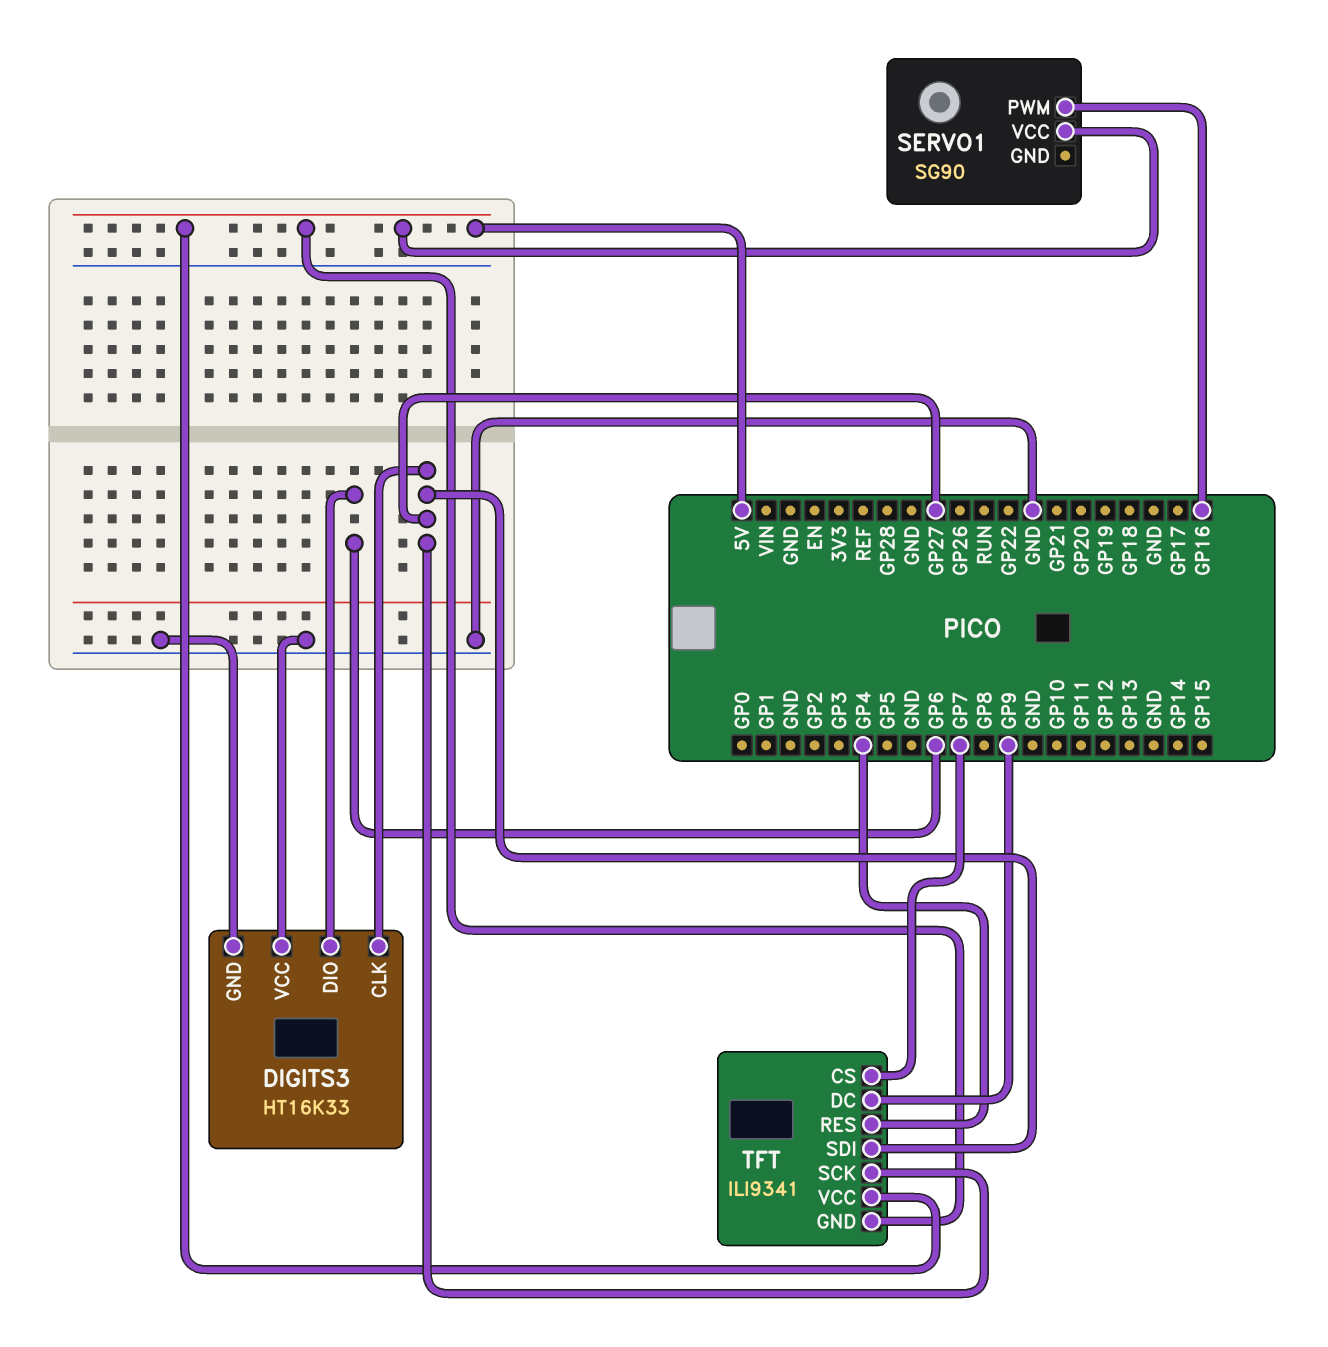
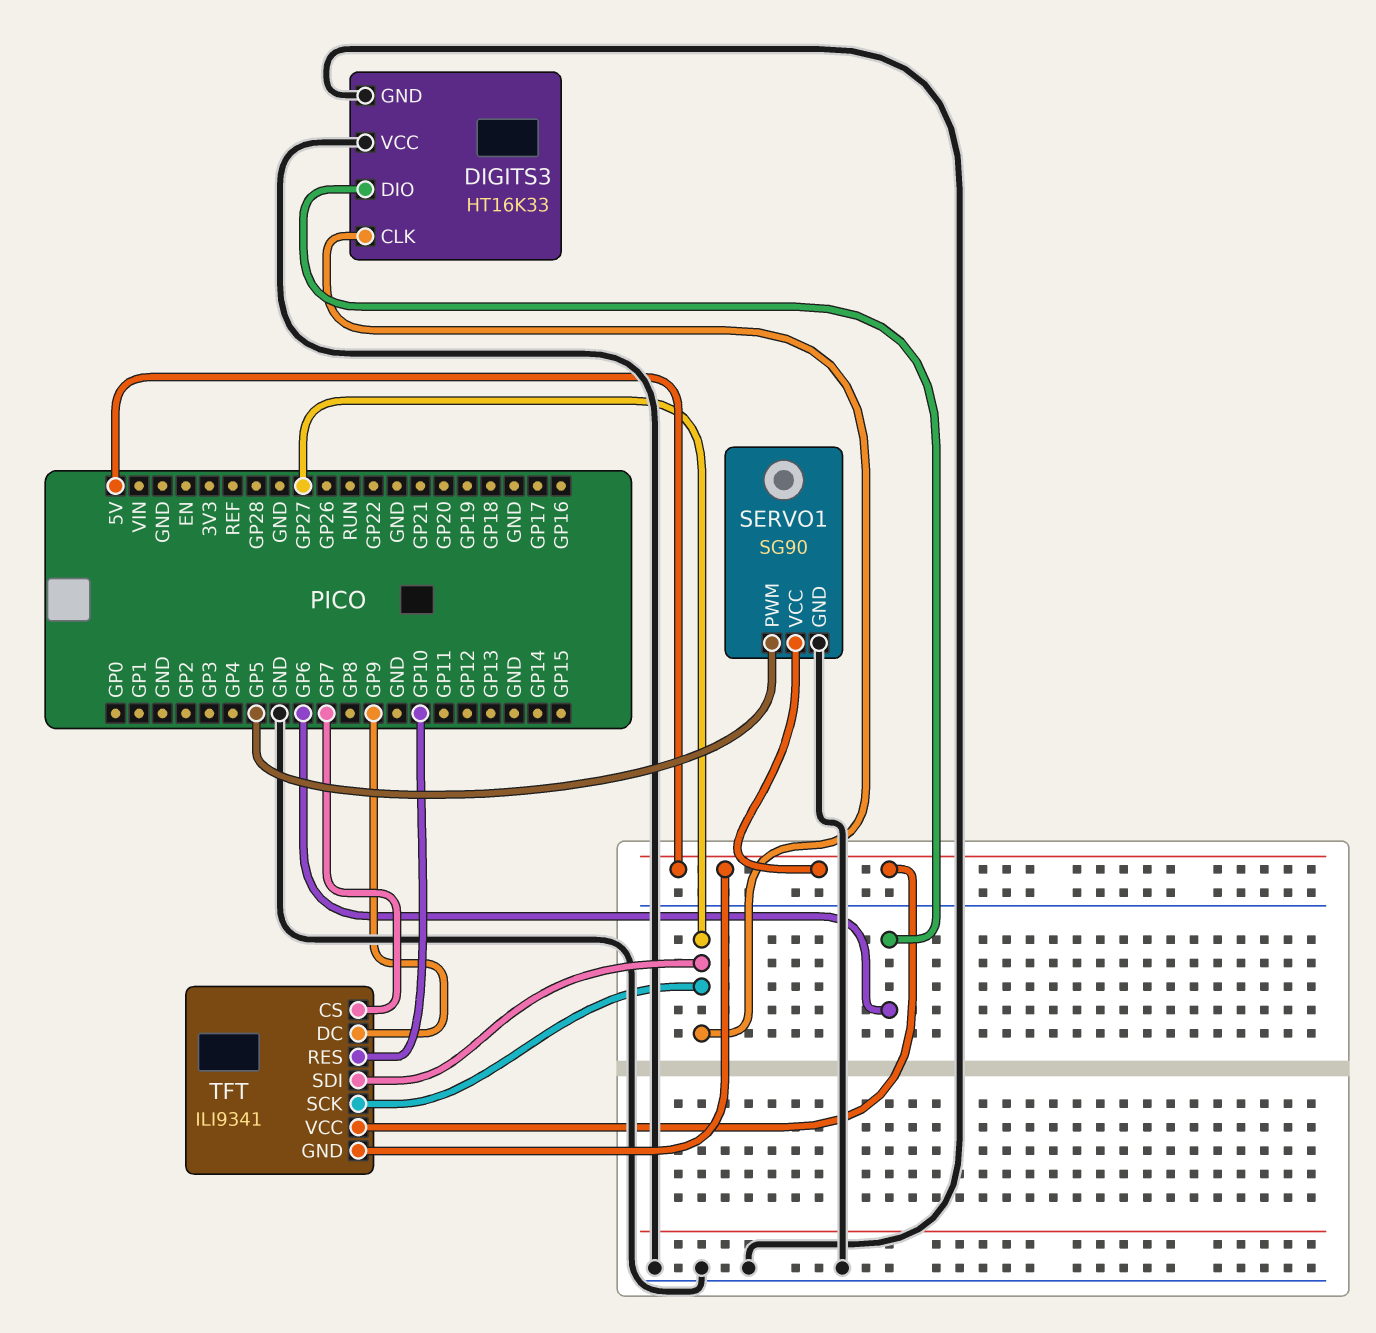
SERVO1 pin GND: none -> GND
SERVO1 pin PWM: GP16 -> GP5
TFT pin RES: GP4 -> GP10

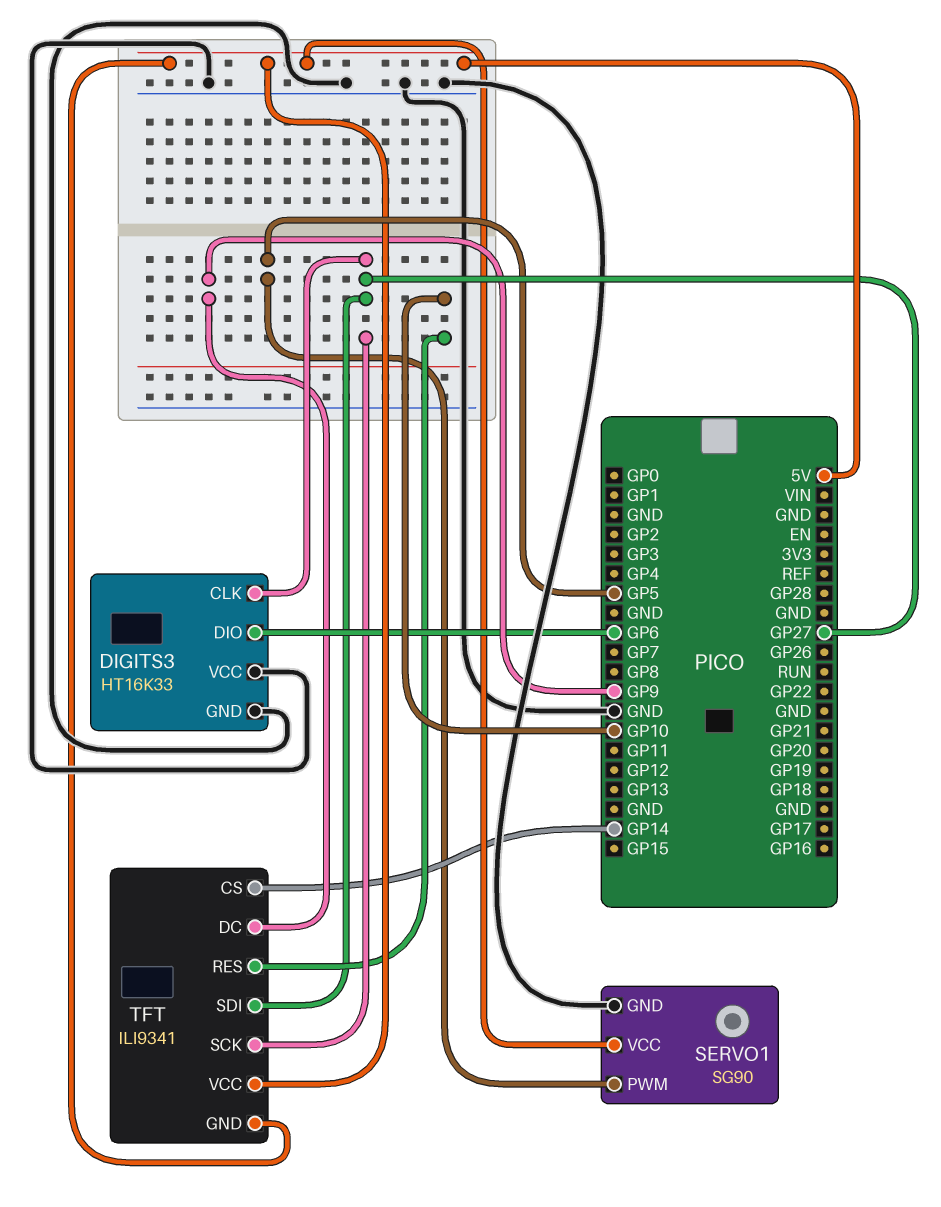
TFT pin CS: GP7 -> GP14

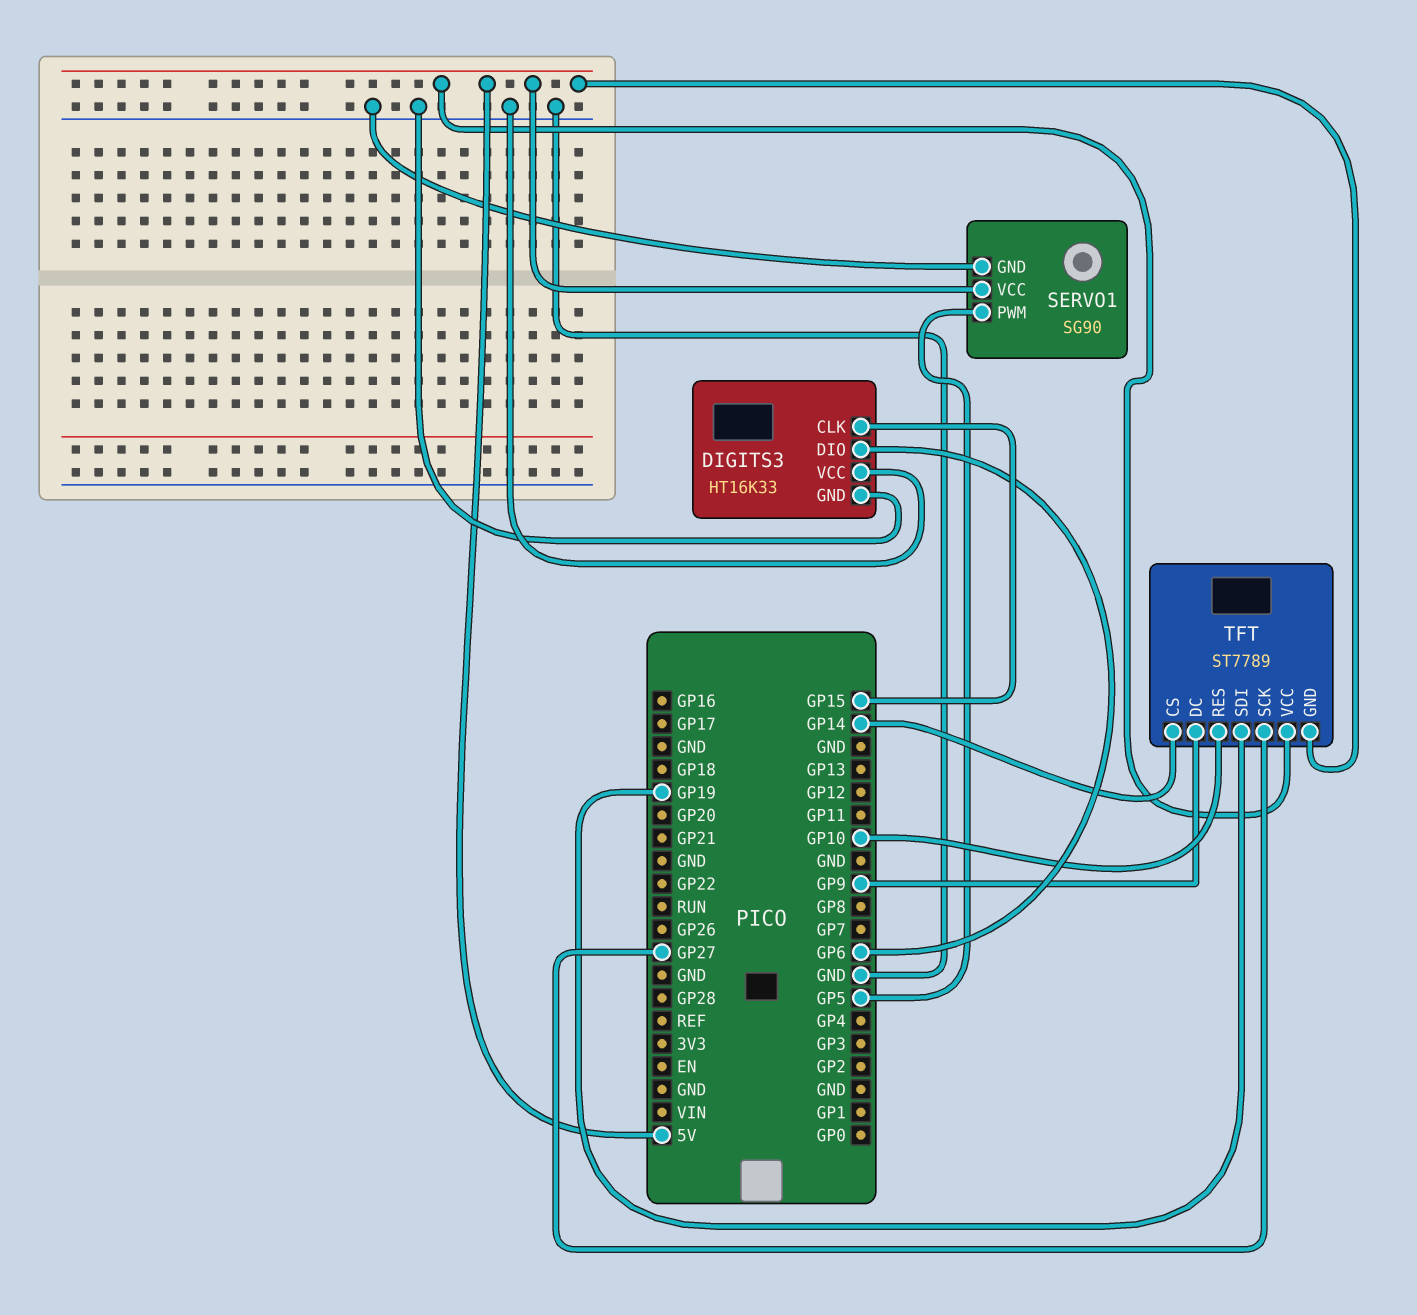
DIGITS3 pin CLK: GP27 -> GP15
TFT: ILI9341 -> ST7789
TFT pin SDI: GP27 -> GP19

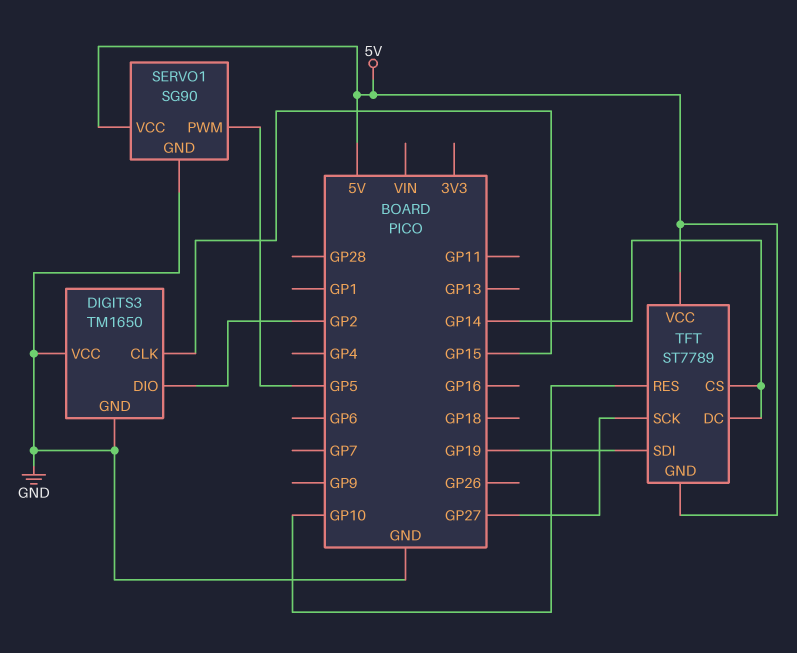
DIGITS3: HT16K33 -> TM1650
DIGITS3 pin DIO: GP6 -> GP2
TFT pin DC: GP9 -> GP14

